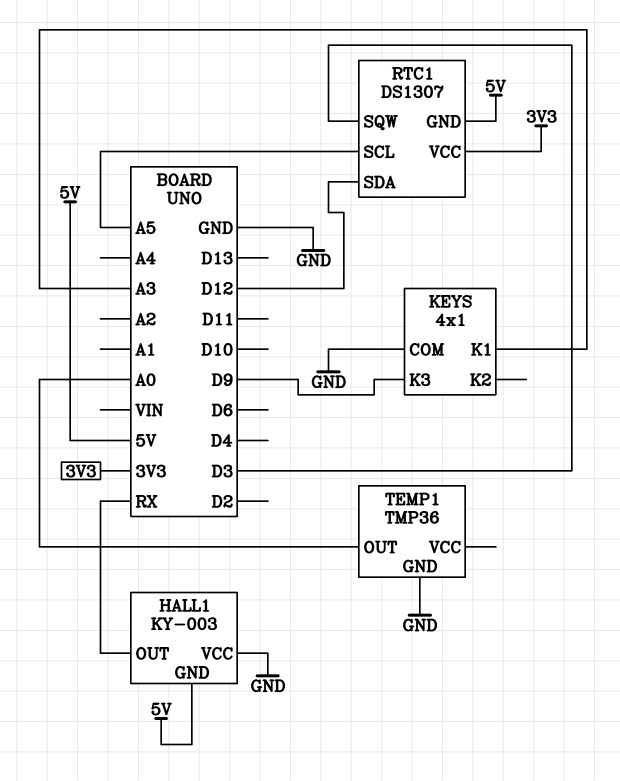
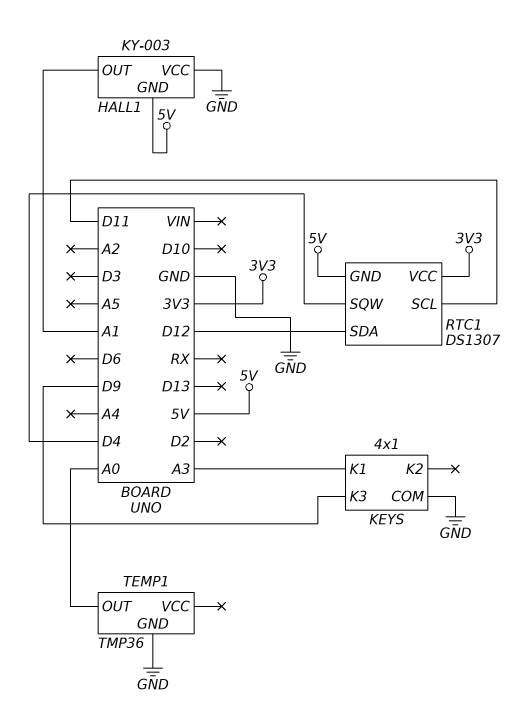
HALL1 pin OUT: RX -> A1
RTC1 pin SCL: A5 -> D11
RTC1 pin SQW: D3 -> D4

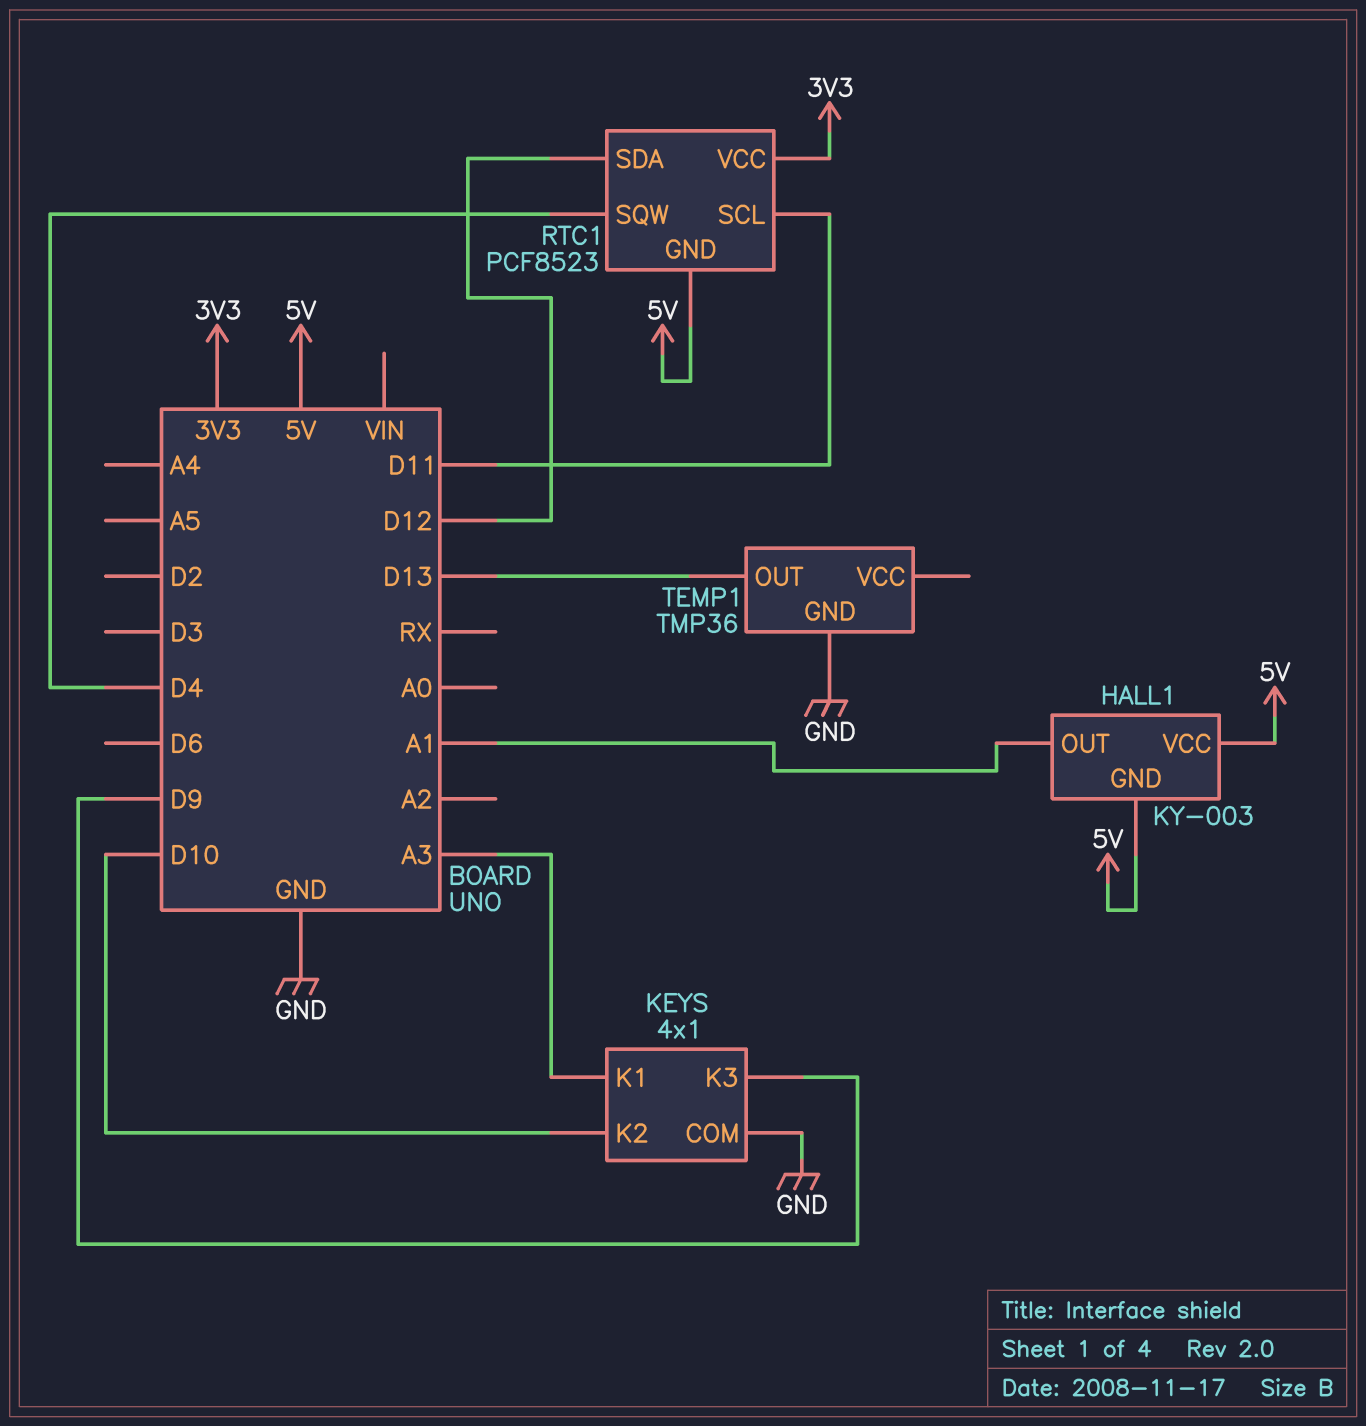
HALL1 pin VCC: GND -> 5V
KEYS pin K2: none -> D10
RTC1: DS1307 -> PCF8523
TEMP1 pin OUT: A0 -> D13

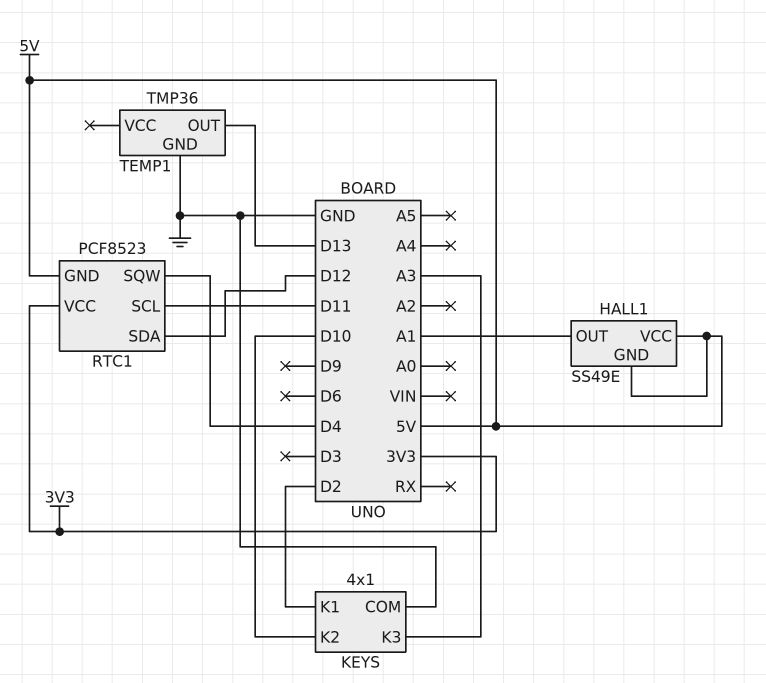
HALL1: KY-003 -> SS49E
KEYS pin K1: A3 -> D2
KEYS pin K3: D9 -> A3

